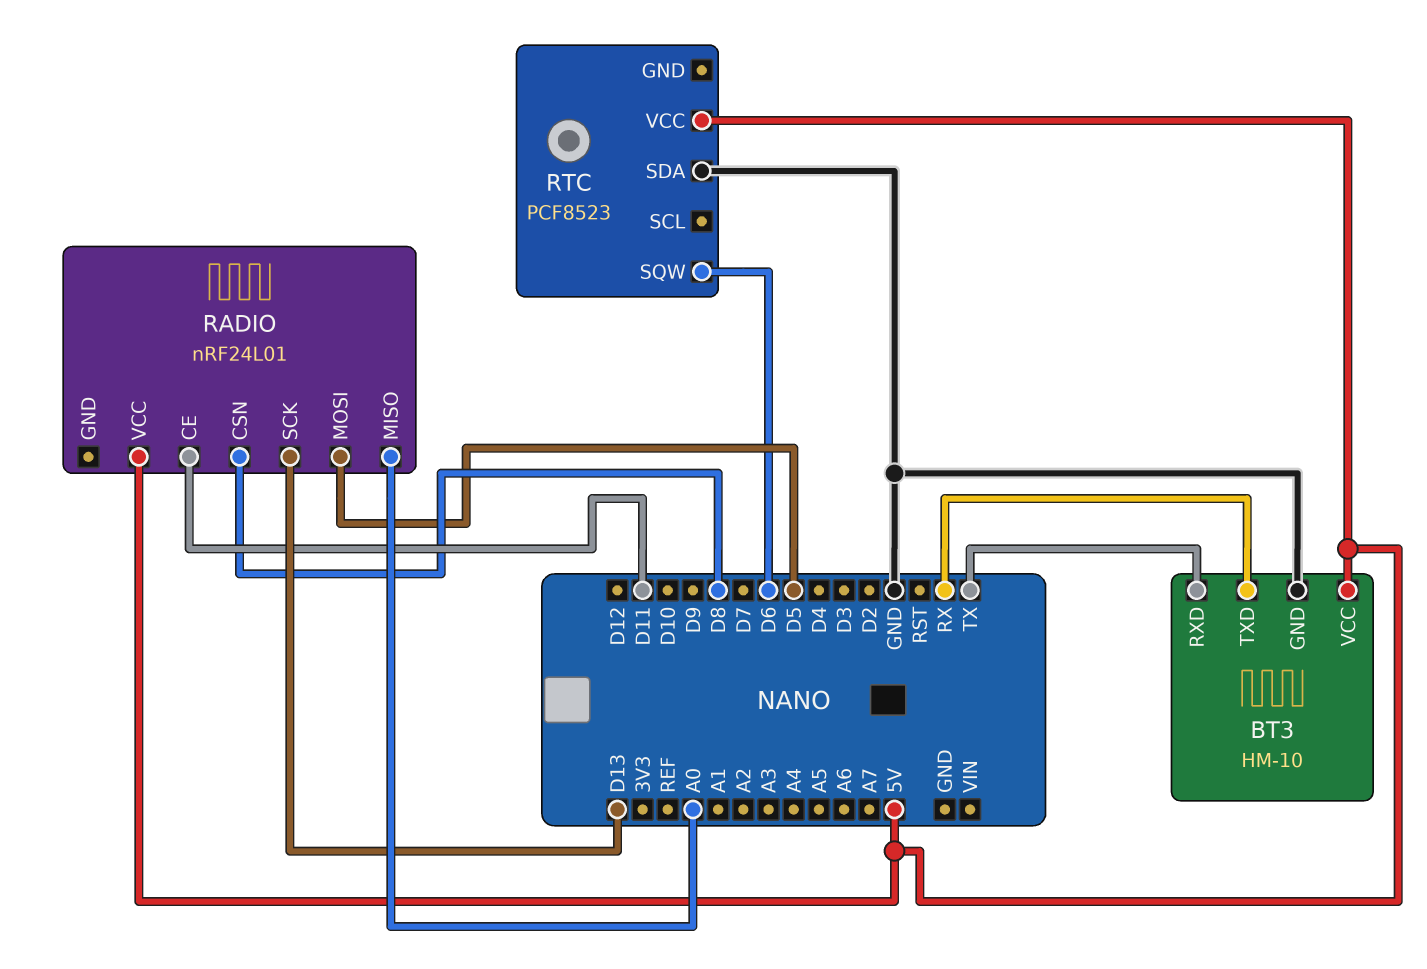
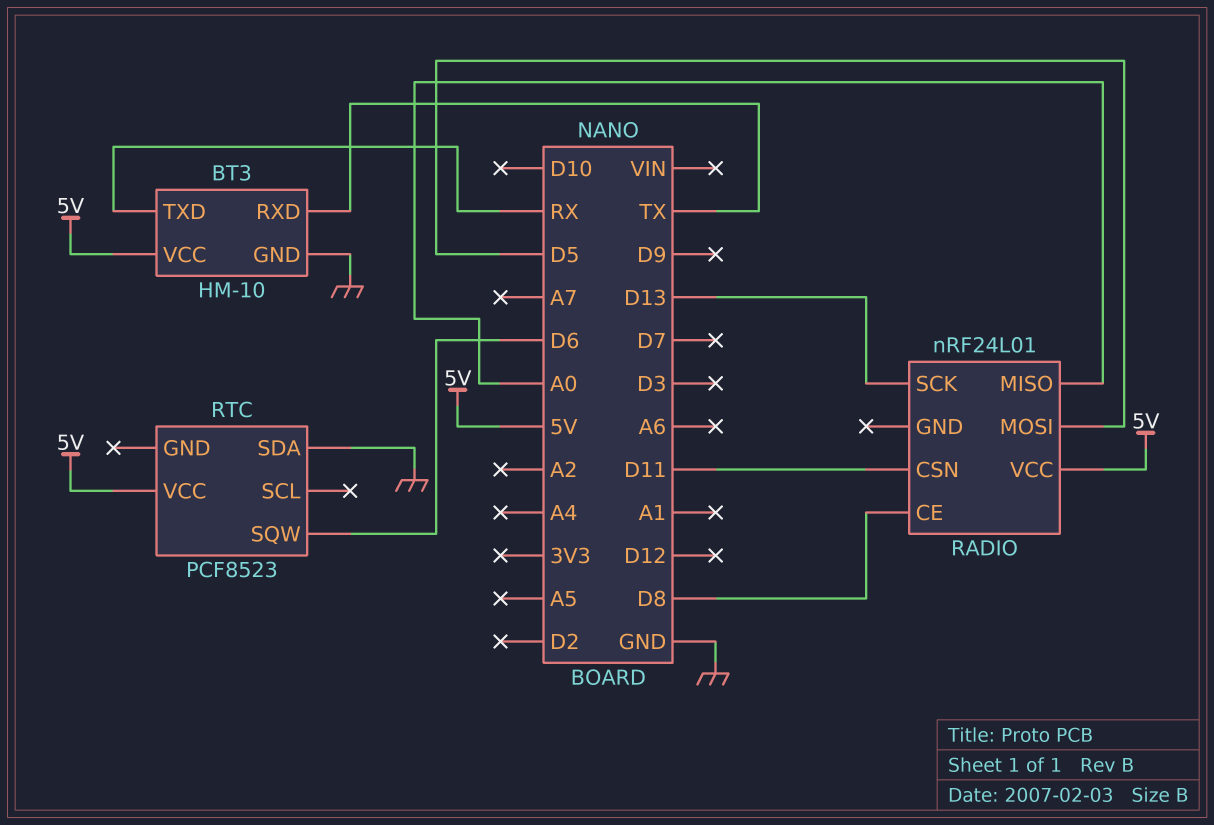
RADIO pin CE: D11 -> D8
RADIO pin CSN: D8 -> D11

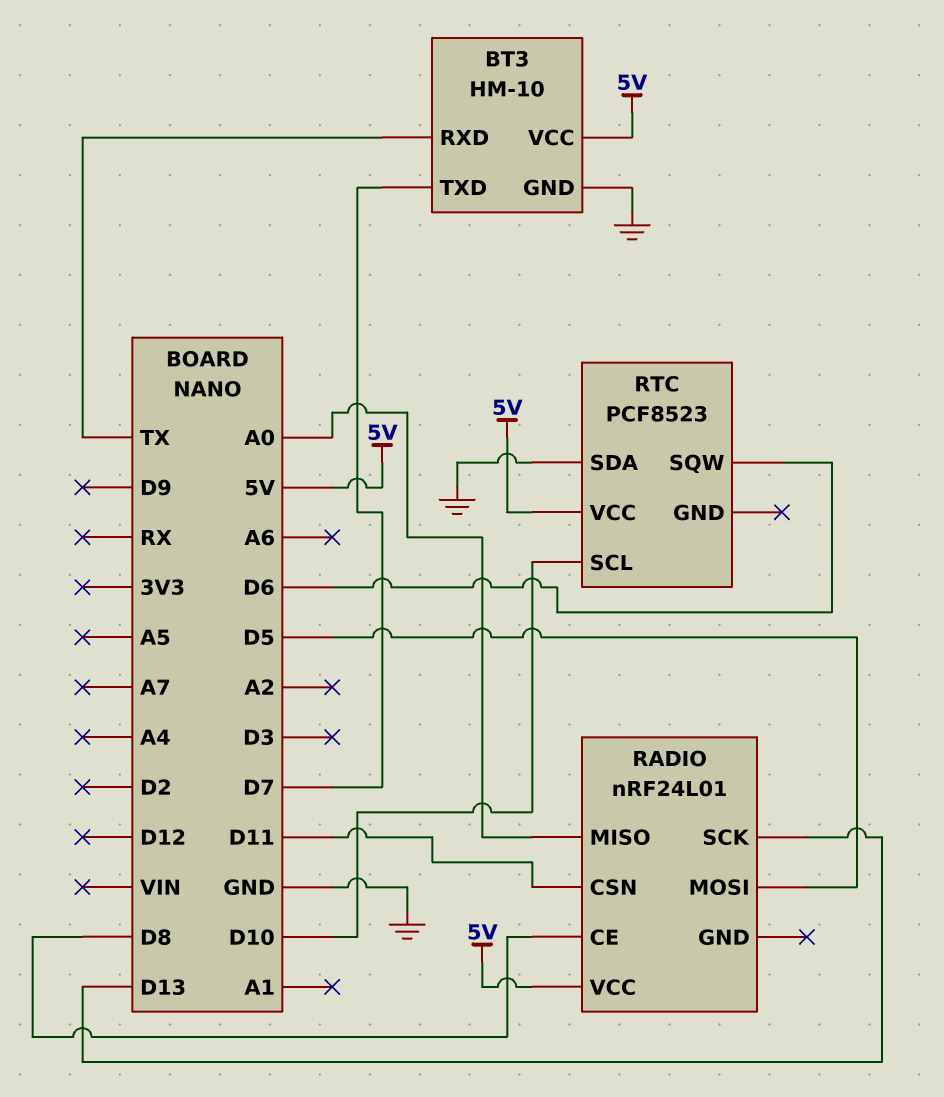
BT3 pin TXD: RX -> D7
RTC pin SCL: none -> D10

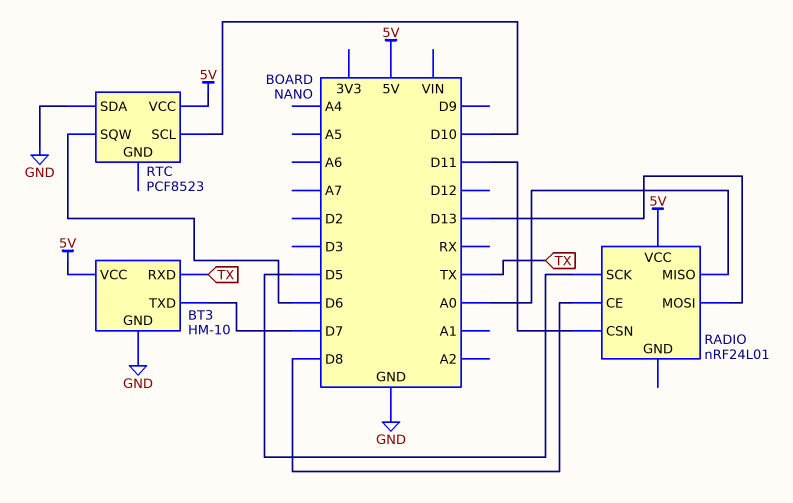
RADIO pin MOSI: D5 -> D13
RADIO pin SCK: D13 -> D5

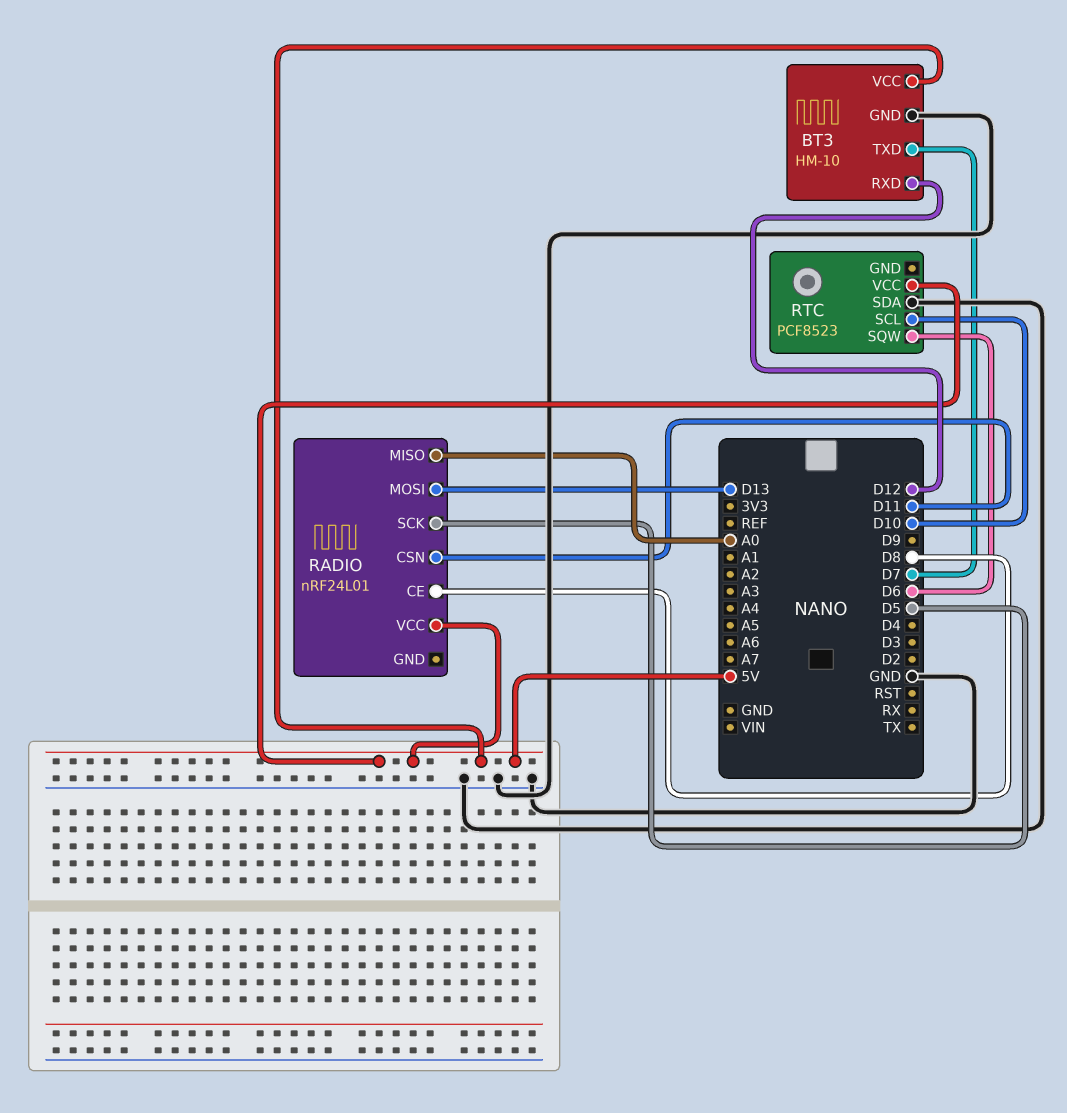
BT3 pin RXD: TX -> D12

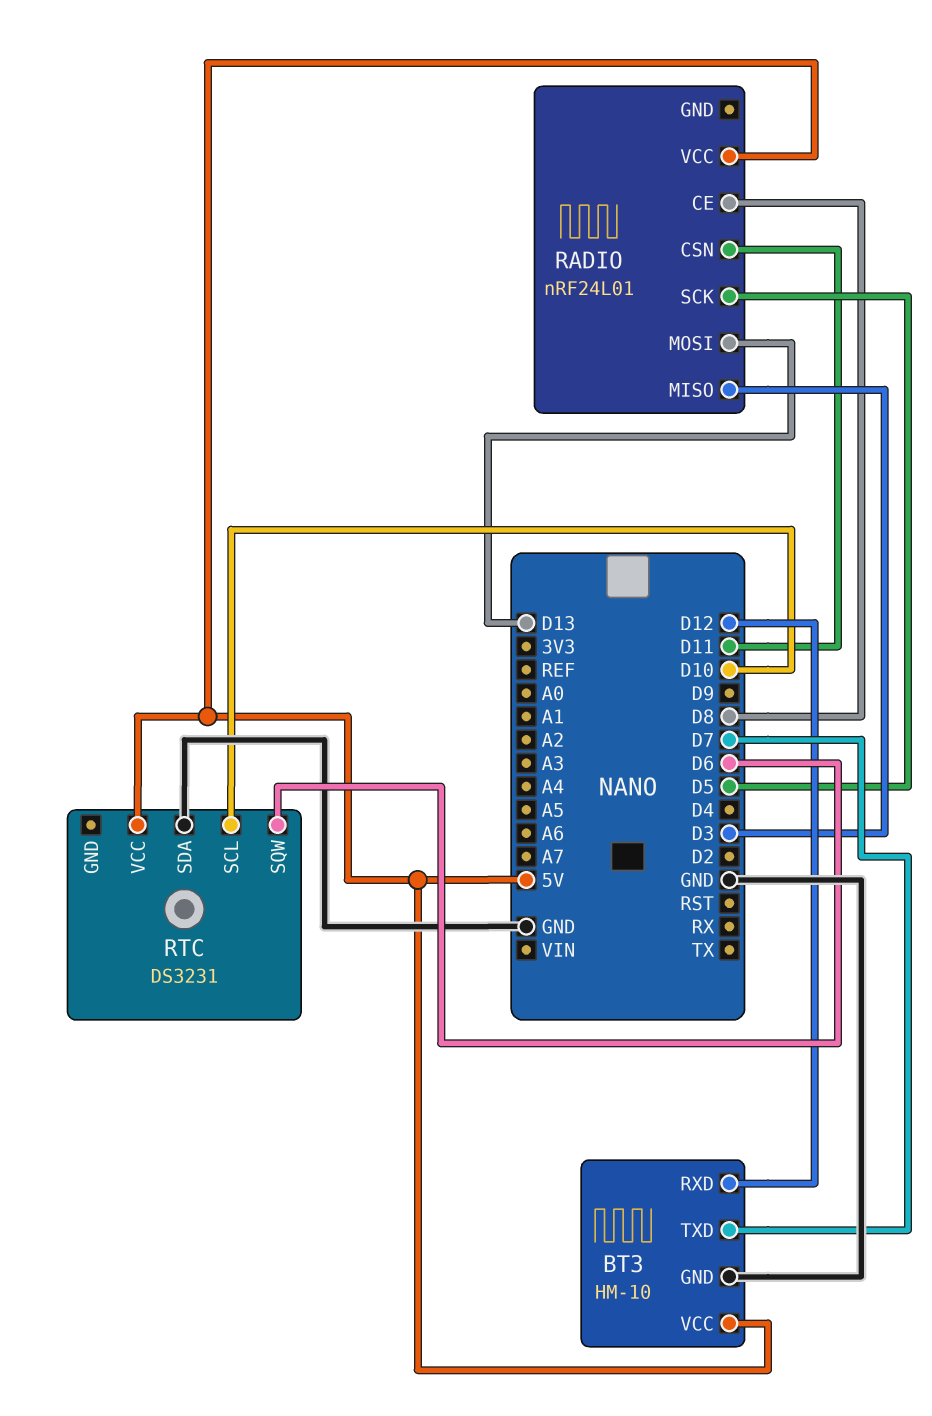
RADIO pin MISO: A0 -> D3
RTC: PCF8523 -> DS3231

